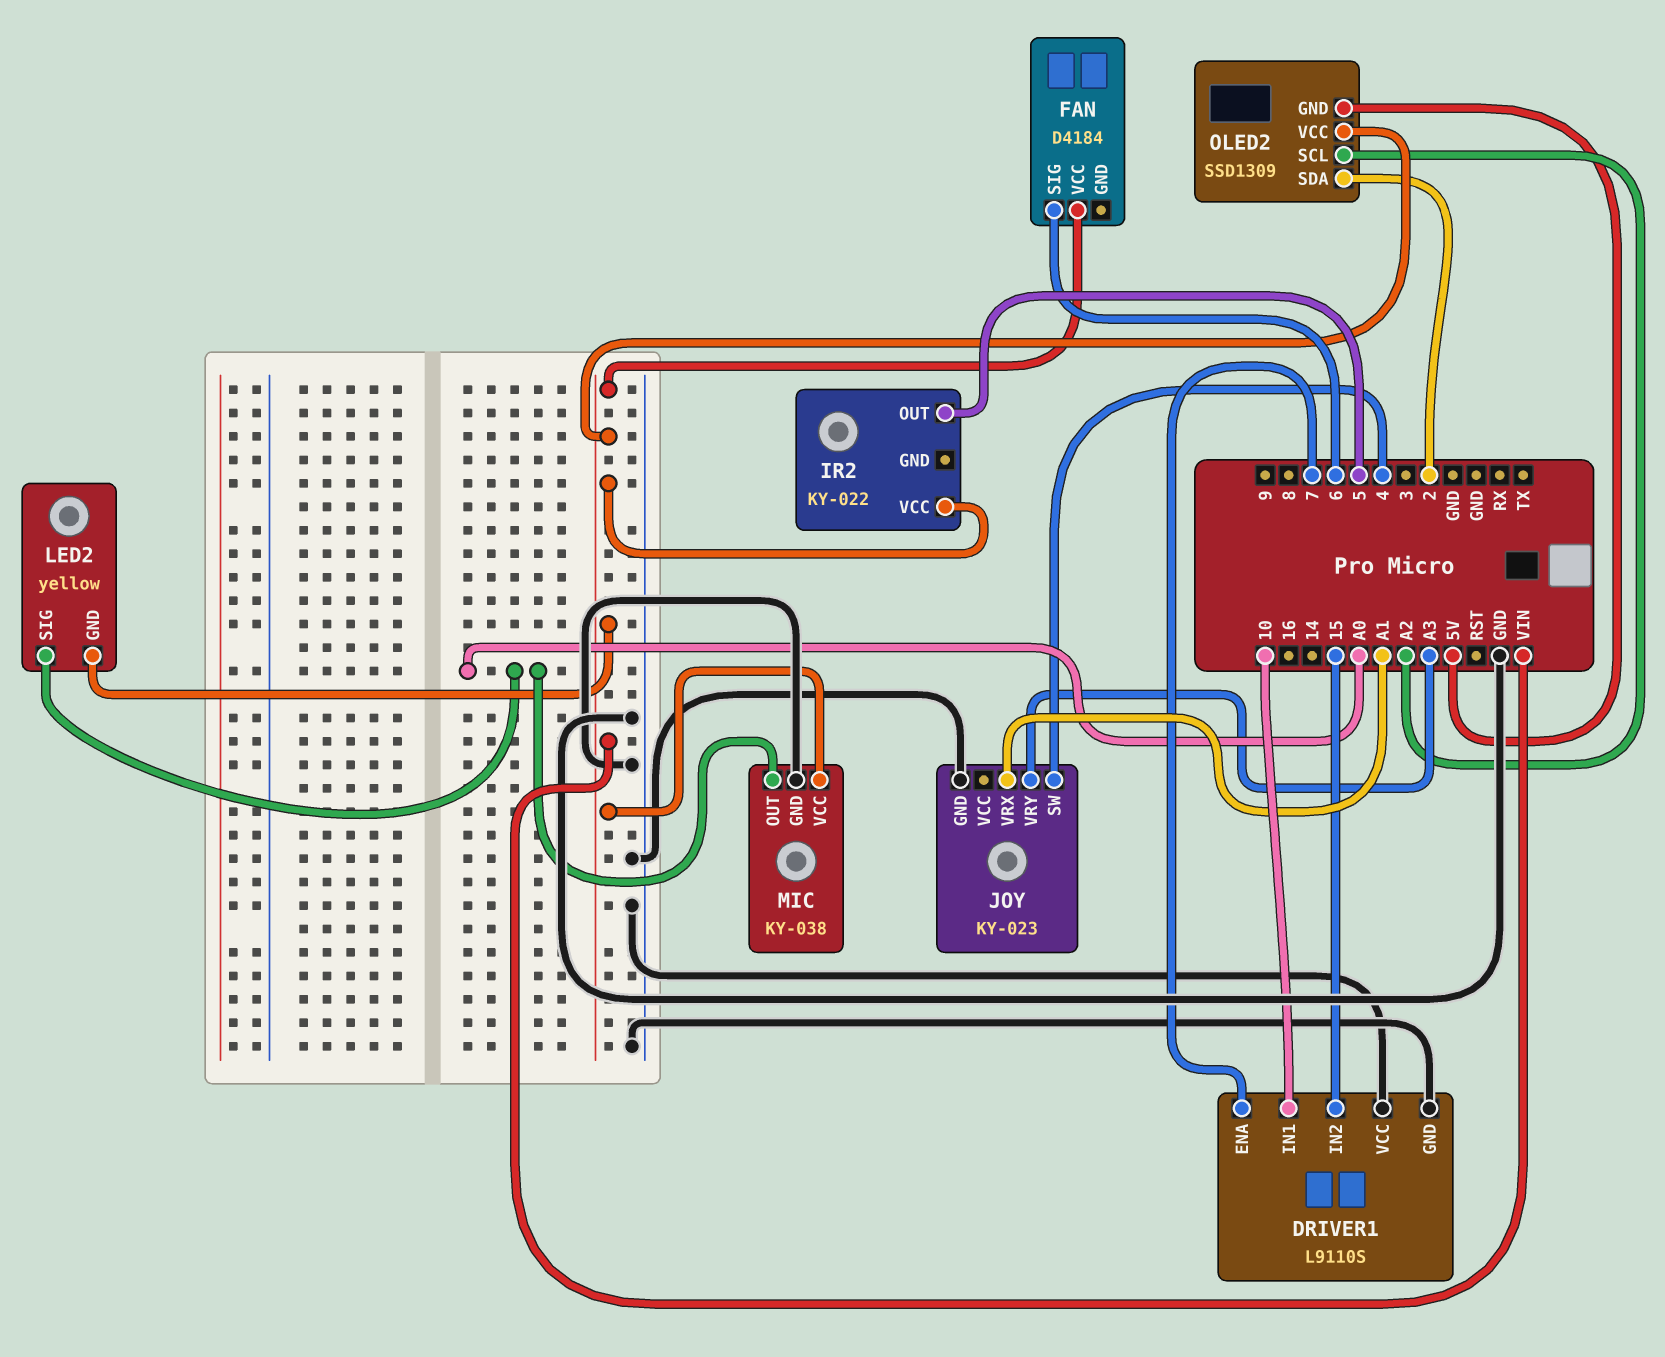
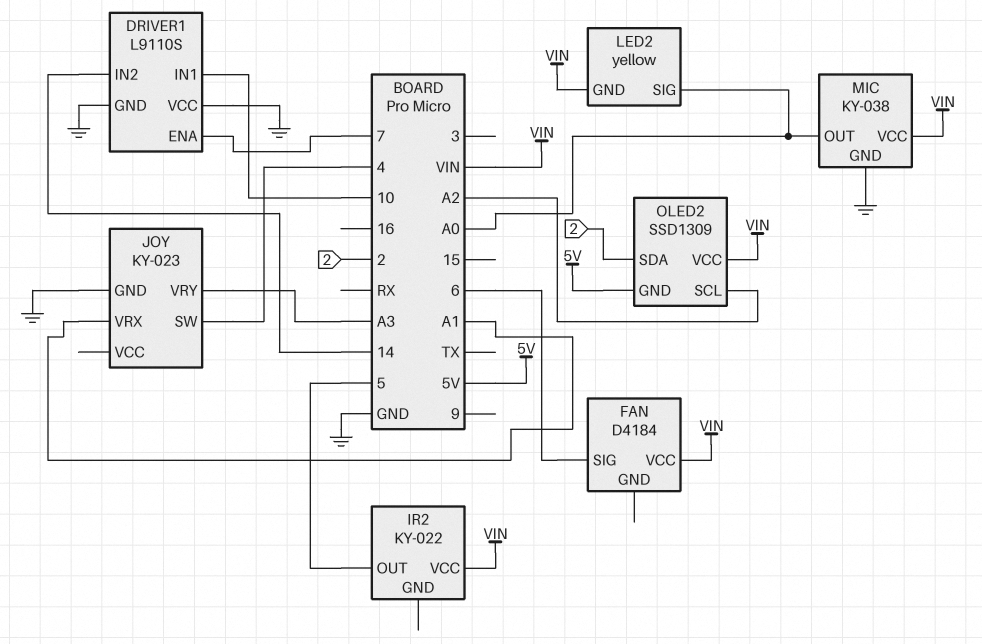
DRIVER1 pin IN2: 15 -> 14

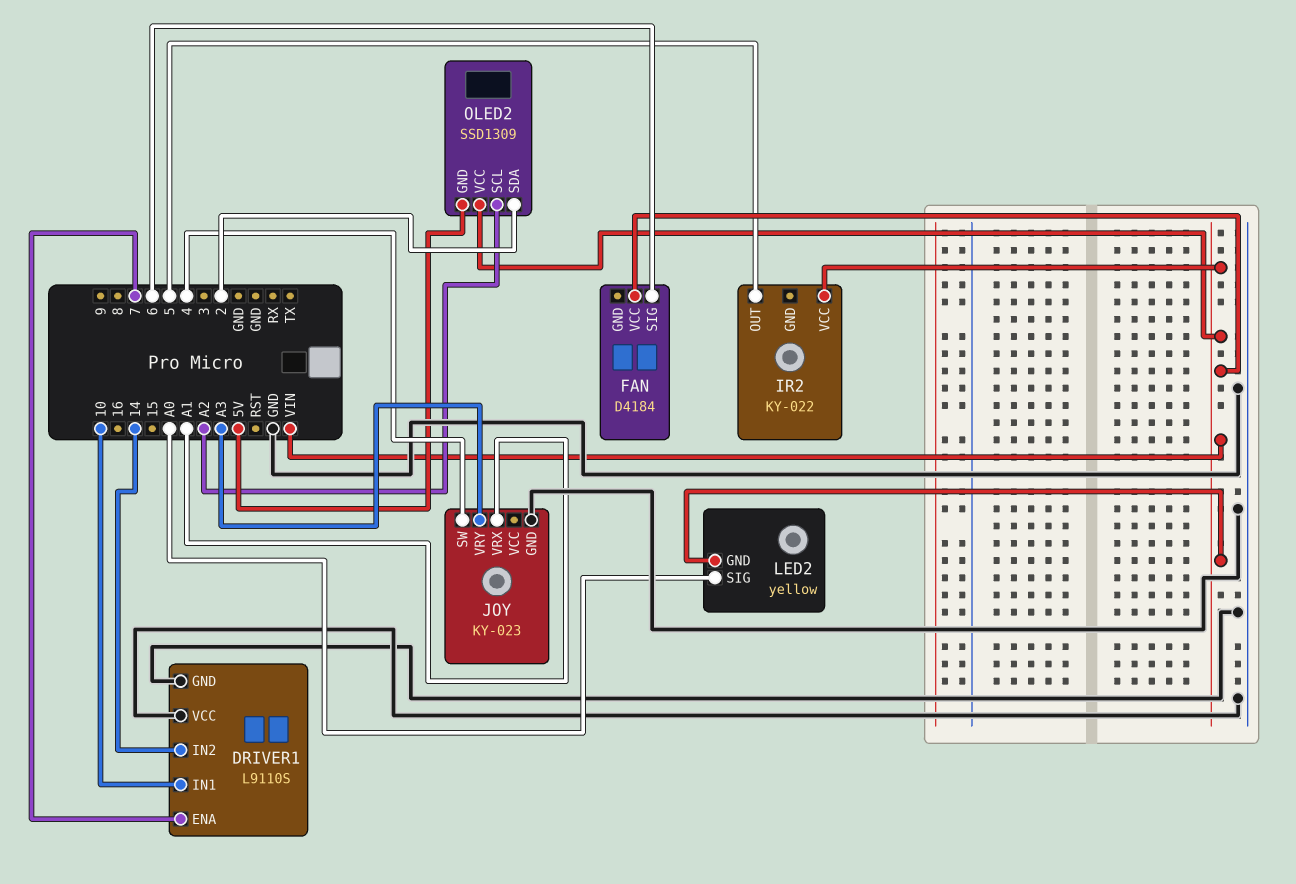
MIC: KY-038 -> none
MIC pin GND: GND -> none
MIC pin OUT: A0 -> none
MIC pin VCC: VIN -> none

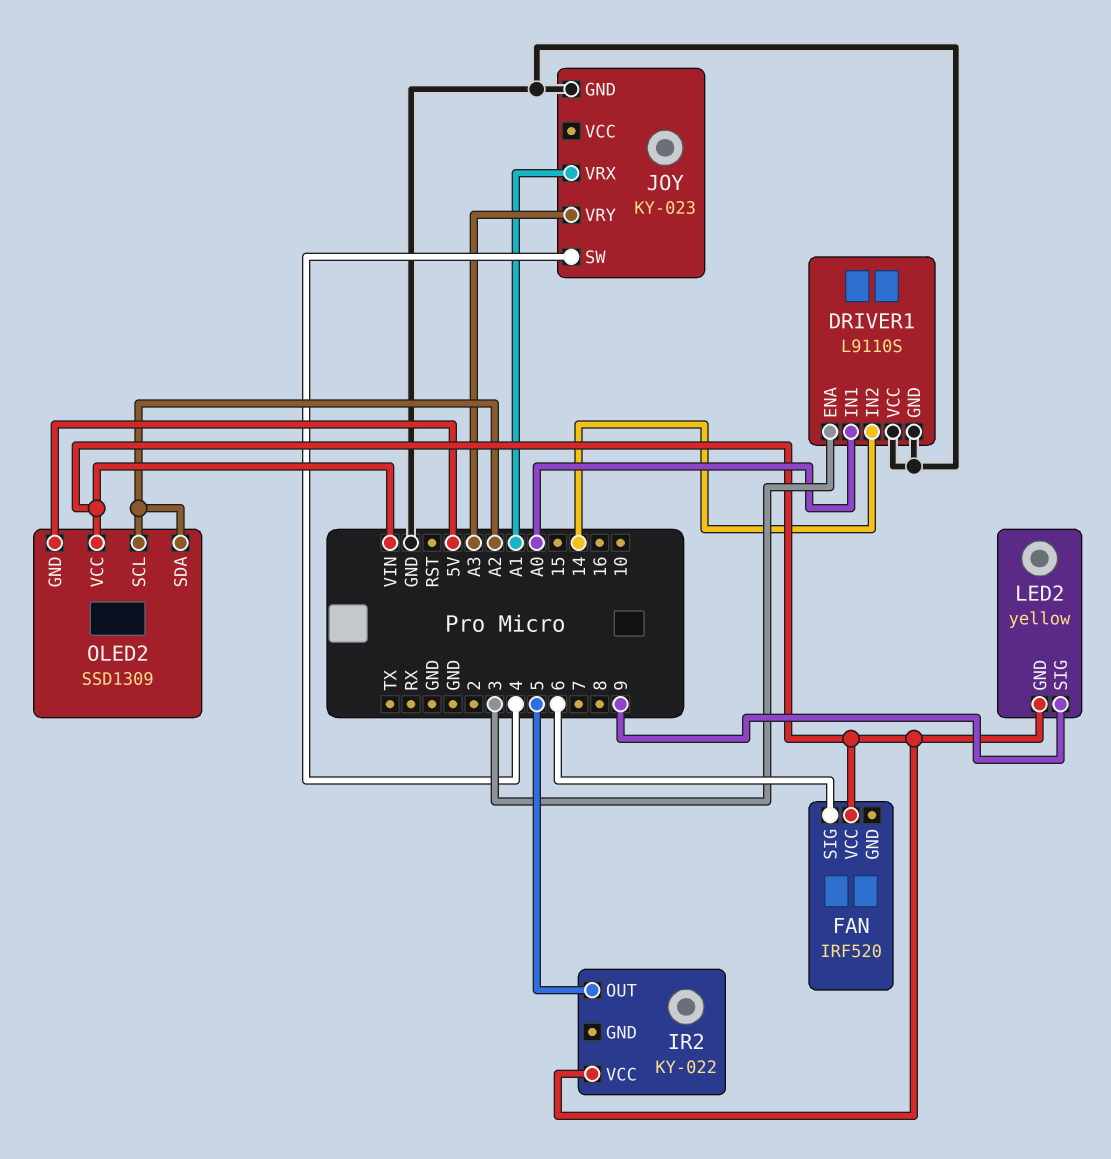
DRIVER1 pin ENA: 7 -> 3
DRIVER1 pin IN1: 10 -> A0
FAN: D4184 -> IRF520
LED2 pin SIG: A0 -> 9
OLED2 pin SDA: 2 -> A2

